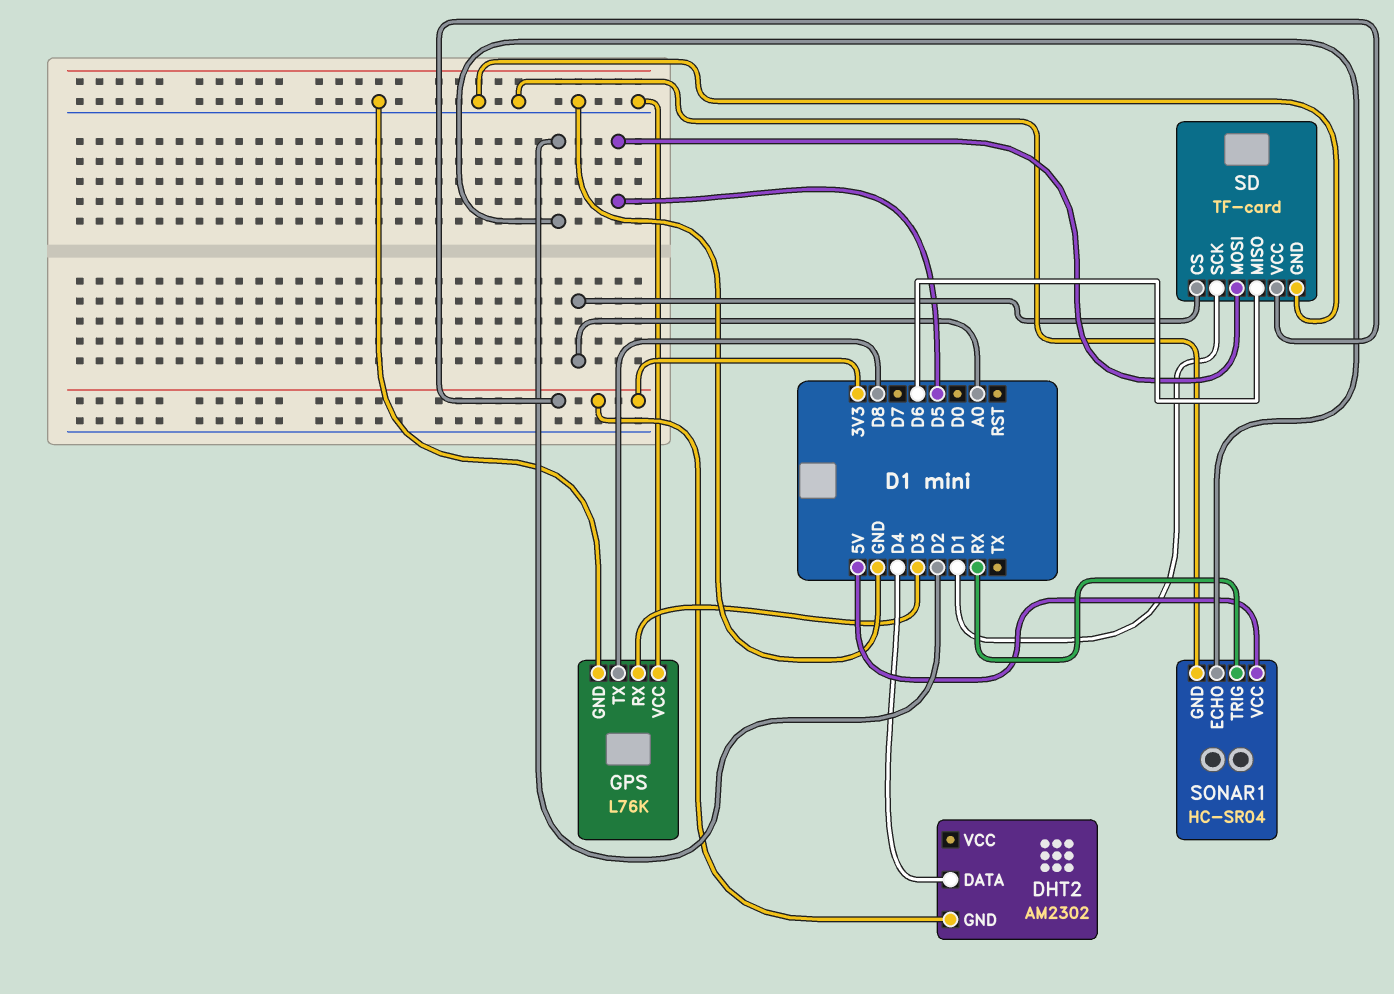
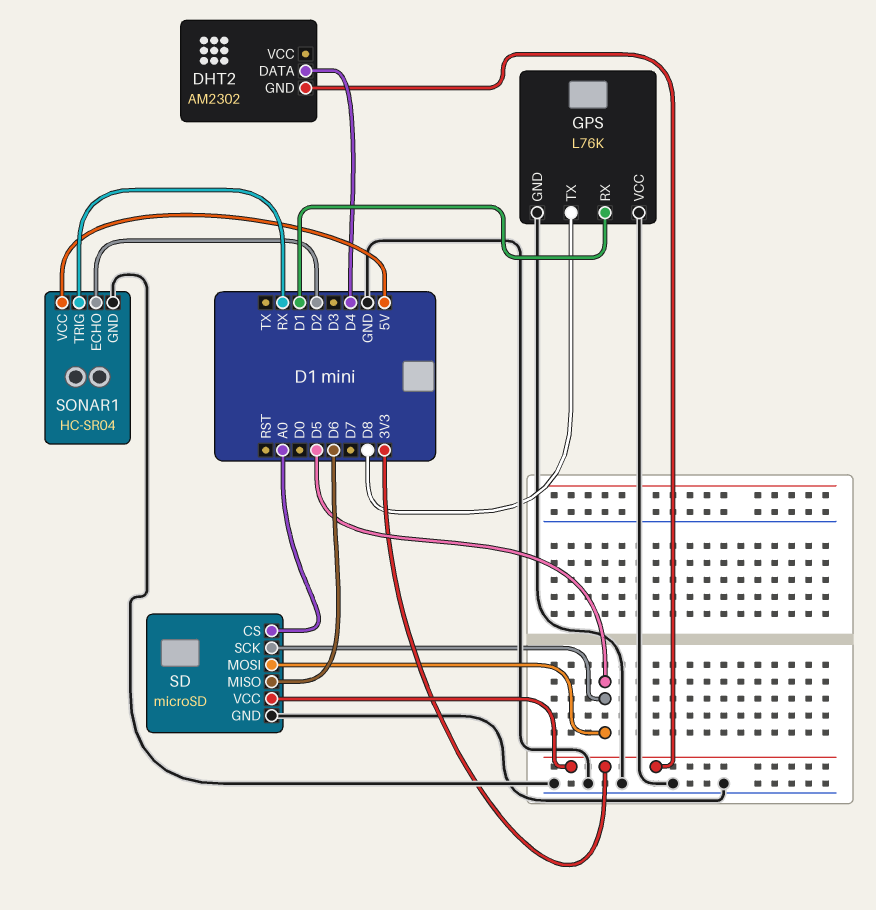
GPS pin RX: D3 -> D1
SD: TF-card -> microSD
SD pin SCK: D1 -> D5

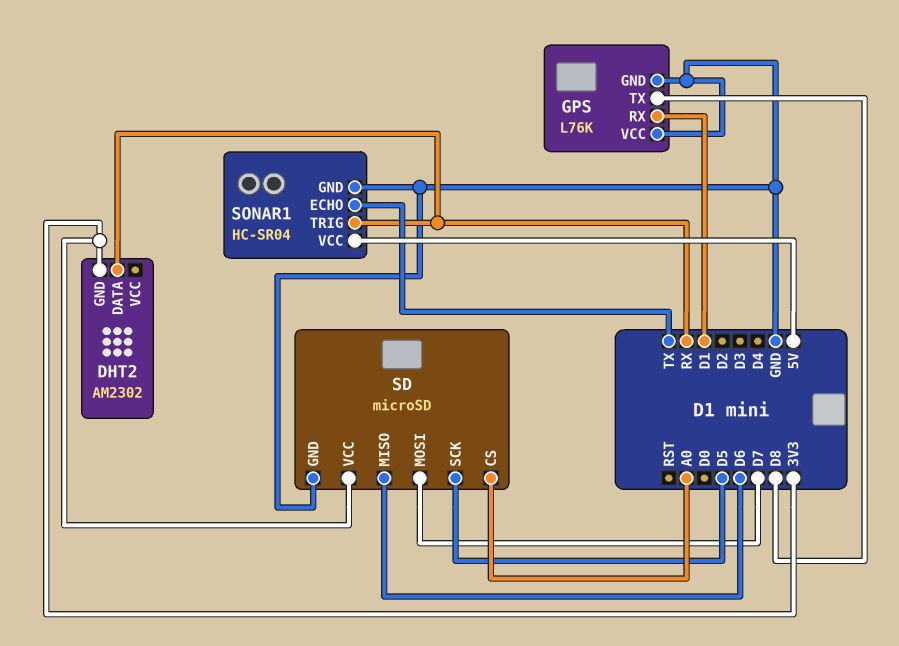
DHT2 pin DATA: D4 -> RX
SD pin MOSI: D5 -> D7
SONAR1 pin ECHO: D2 -> TX

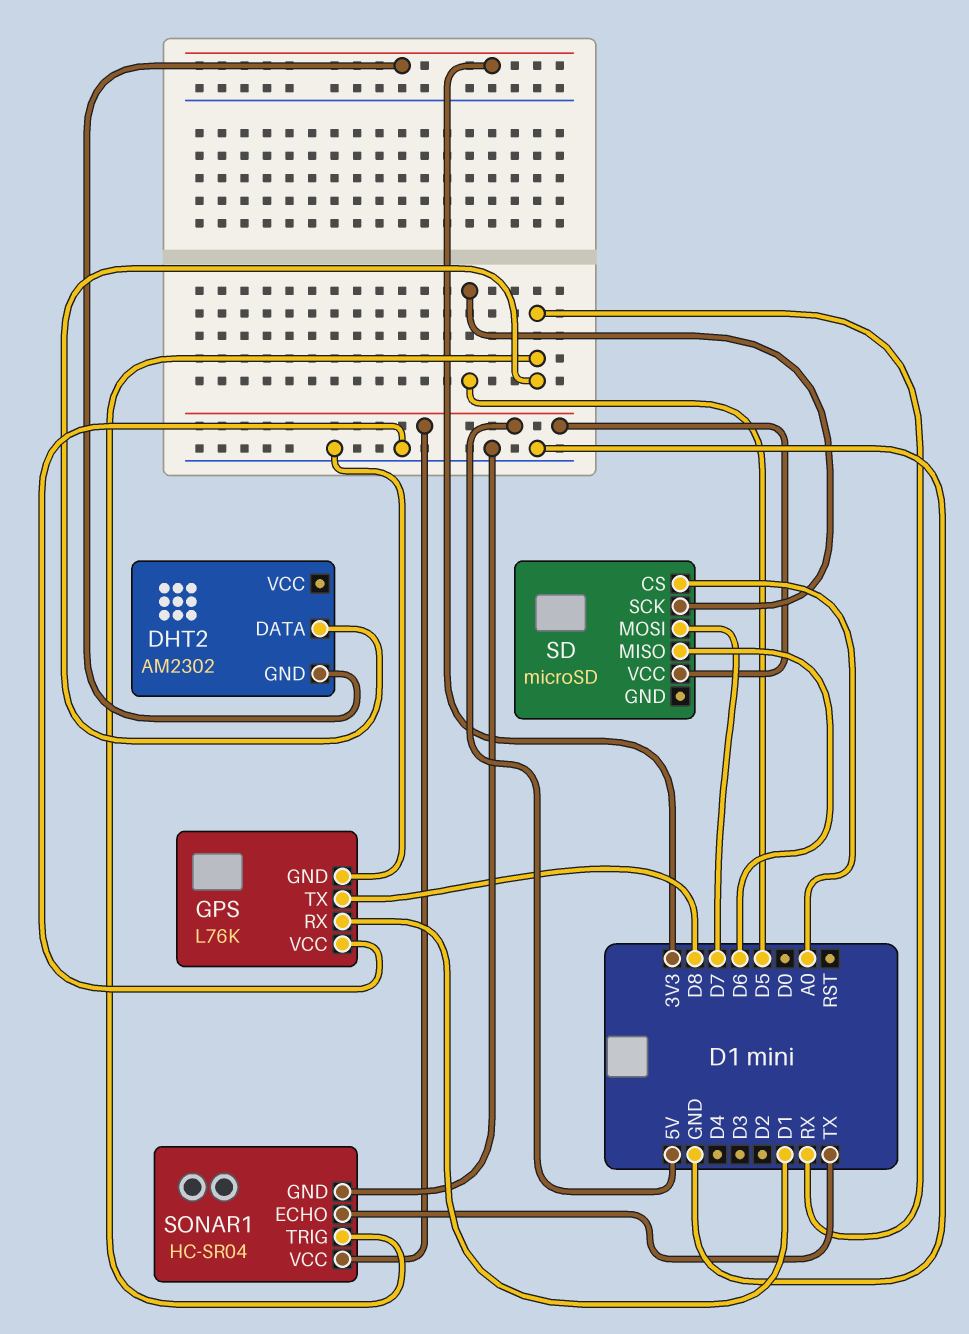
SD pin GND: GND -> none
SD pin VCC: 3V3 -> 5V

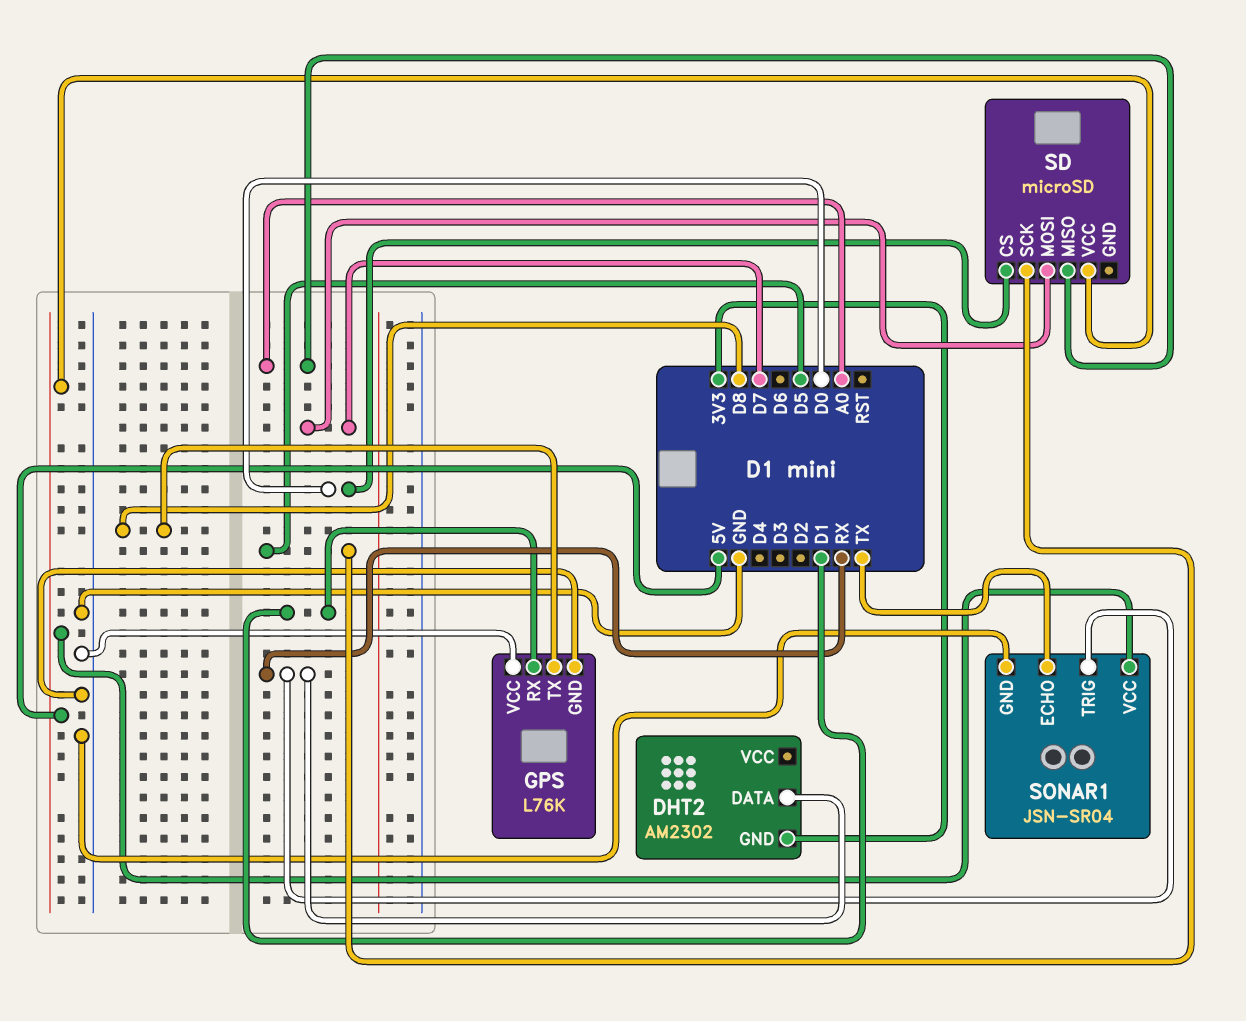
SD pin CS: A0 -> D0
SD pin MISO: D6 -> A0
SONAR1: HC-SR04 -> JSN-SR04

